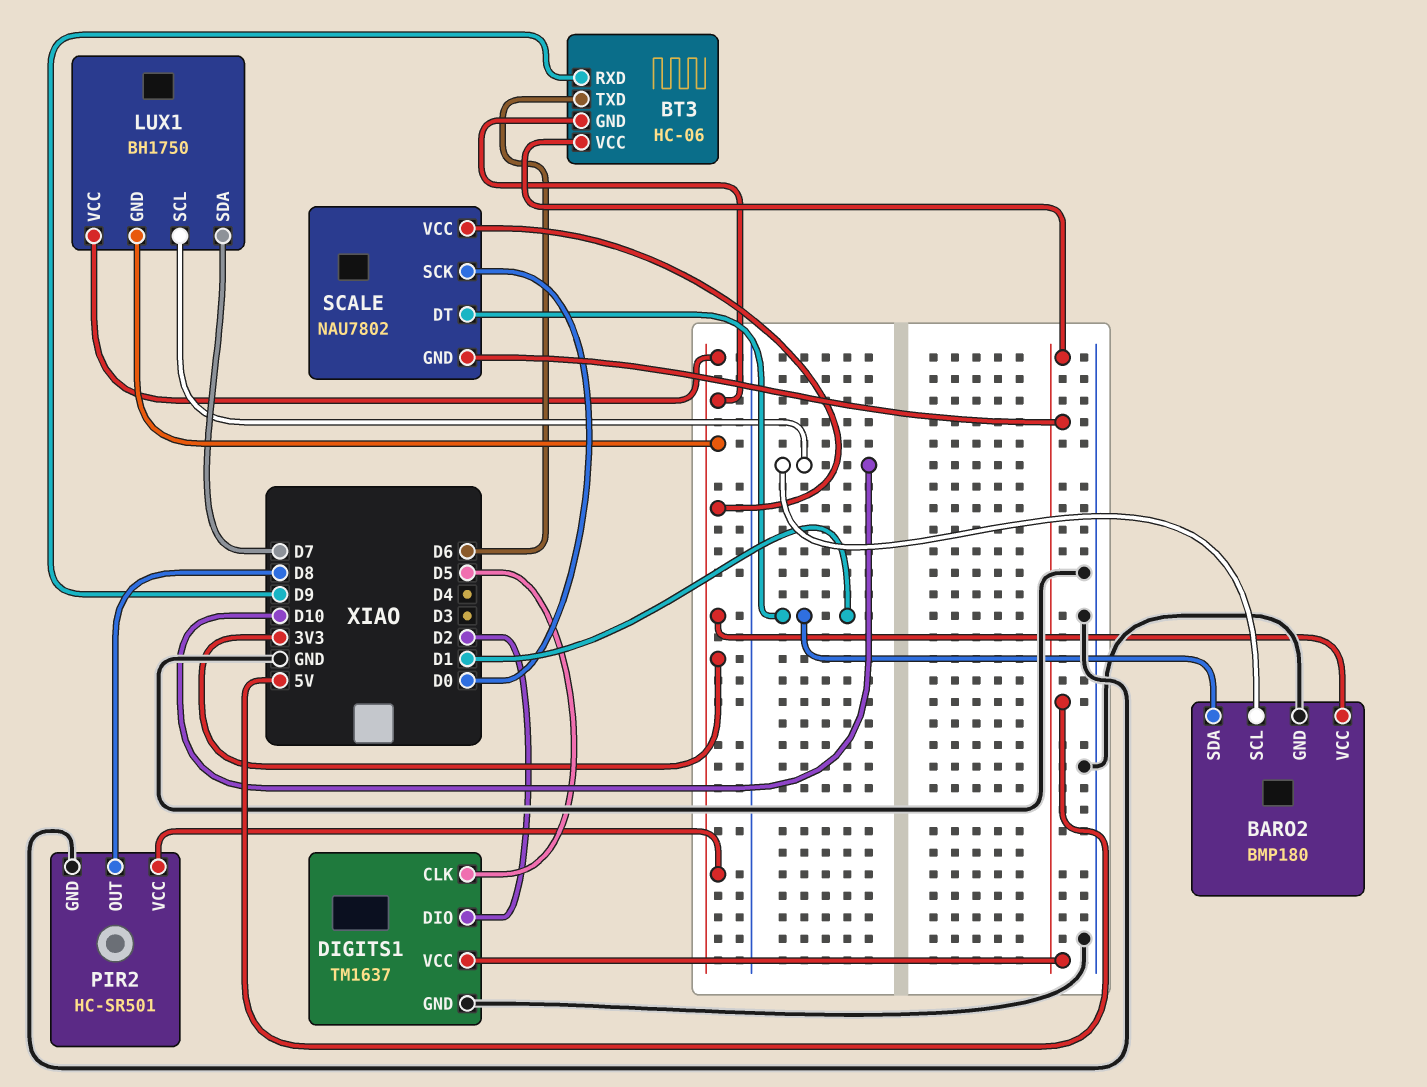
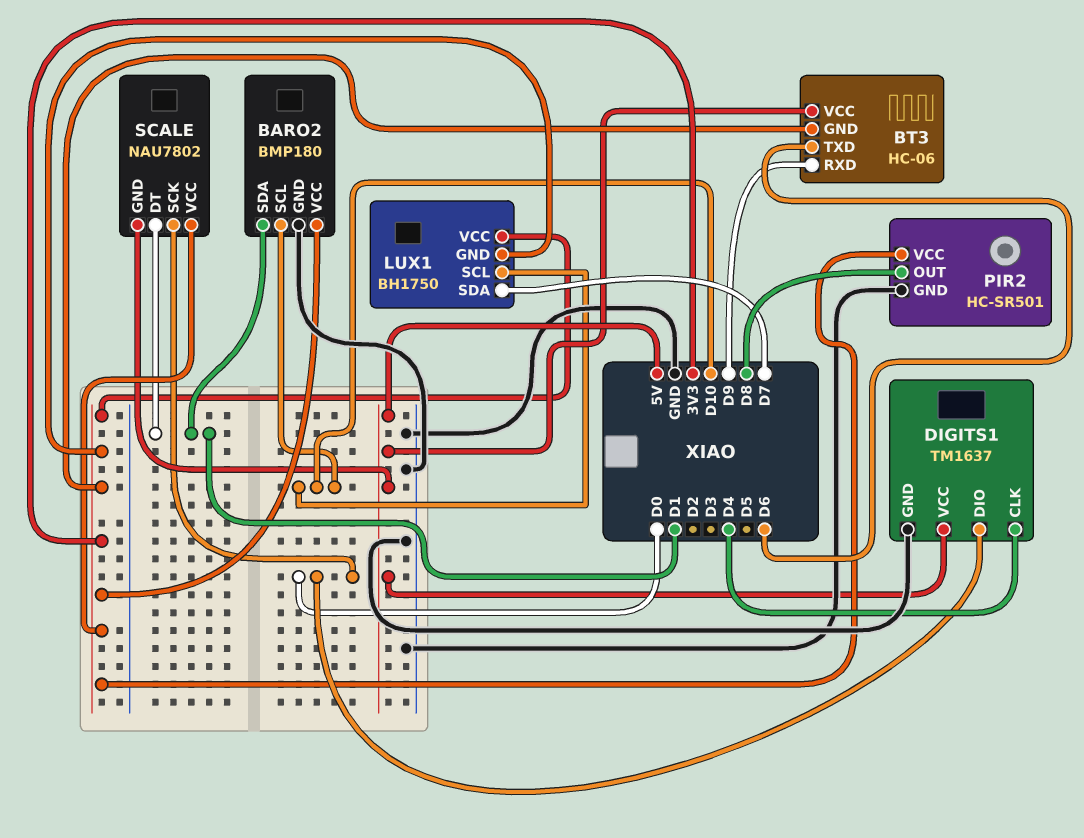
DIGITS1 pin CLK: D5 -> D4
DIGITS1 pin DIO: D2 -> D0

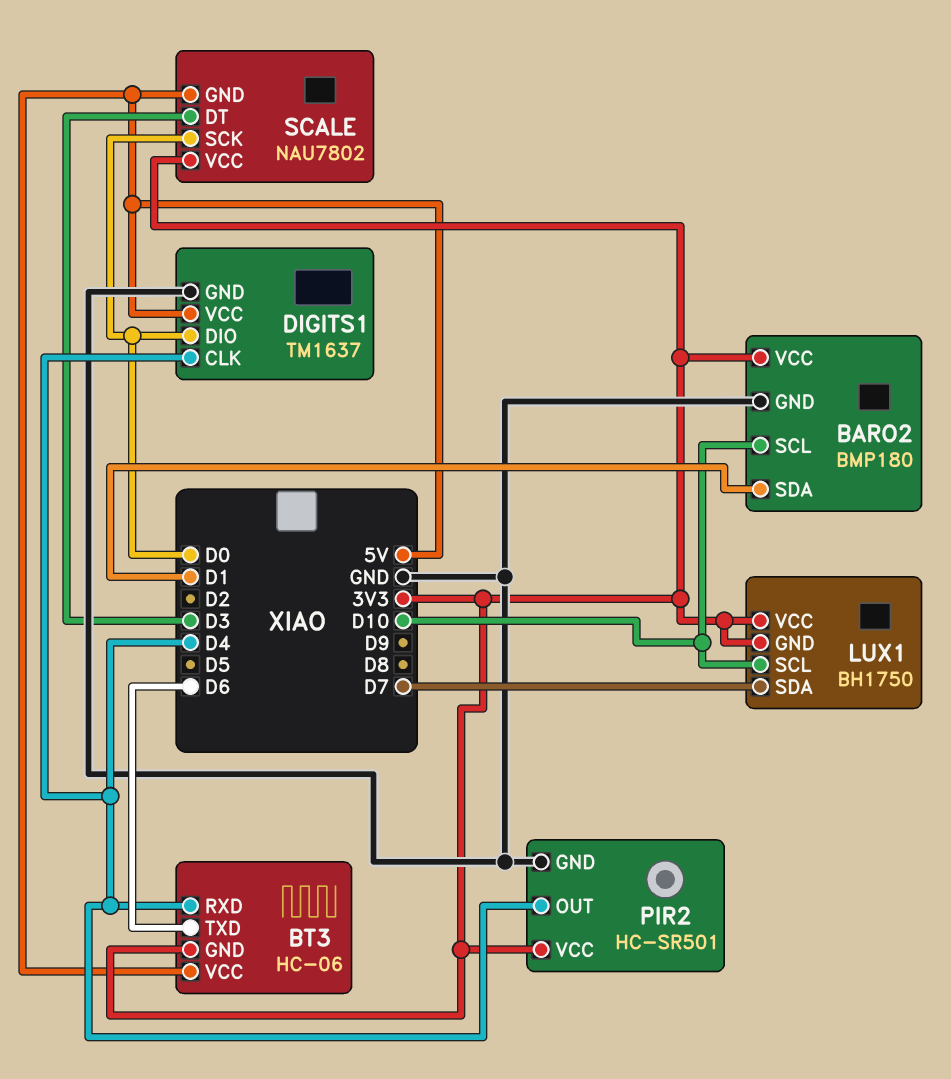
BT3 pin RXD: D9 -> D4
PIR2 pin OUT: D8 -> D4
SCALE pin DT: D1 -> D3

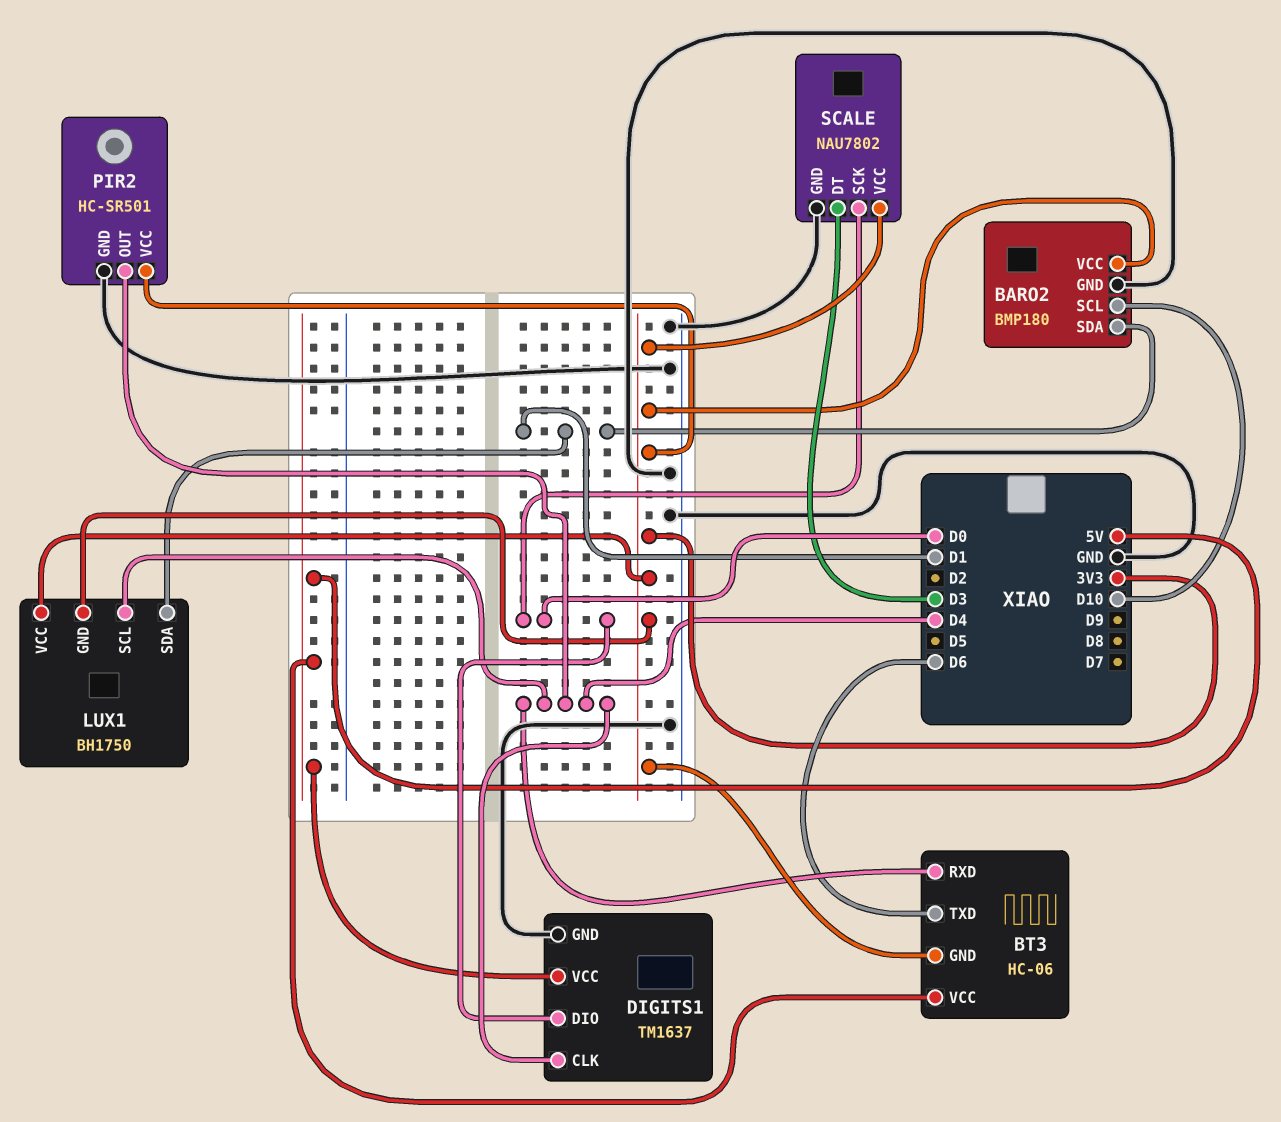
LUX1 pin SCL: D10 -> D4
LUX1 pin SDA: D7 -> D1
SCALE pin GND: 5V -> GND

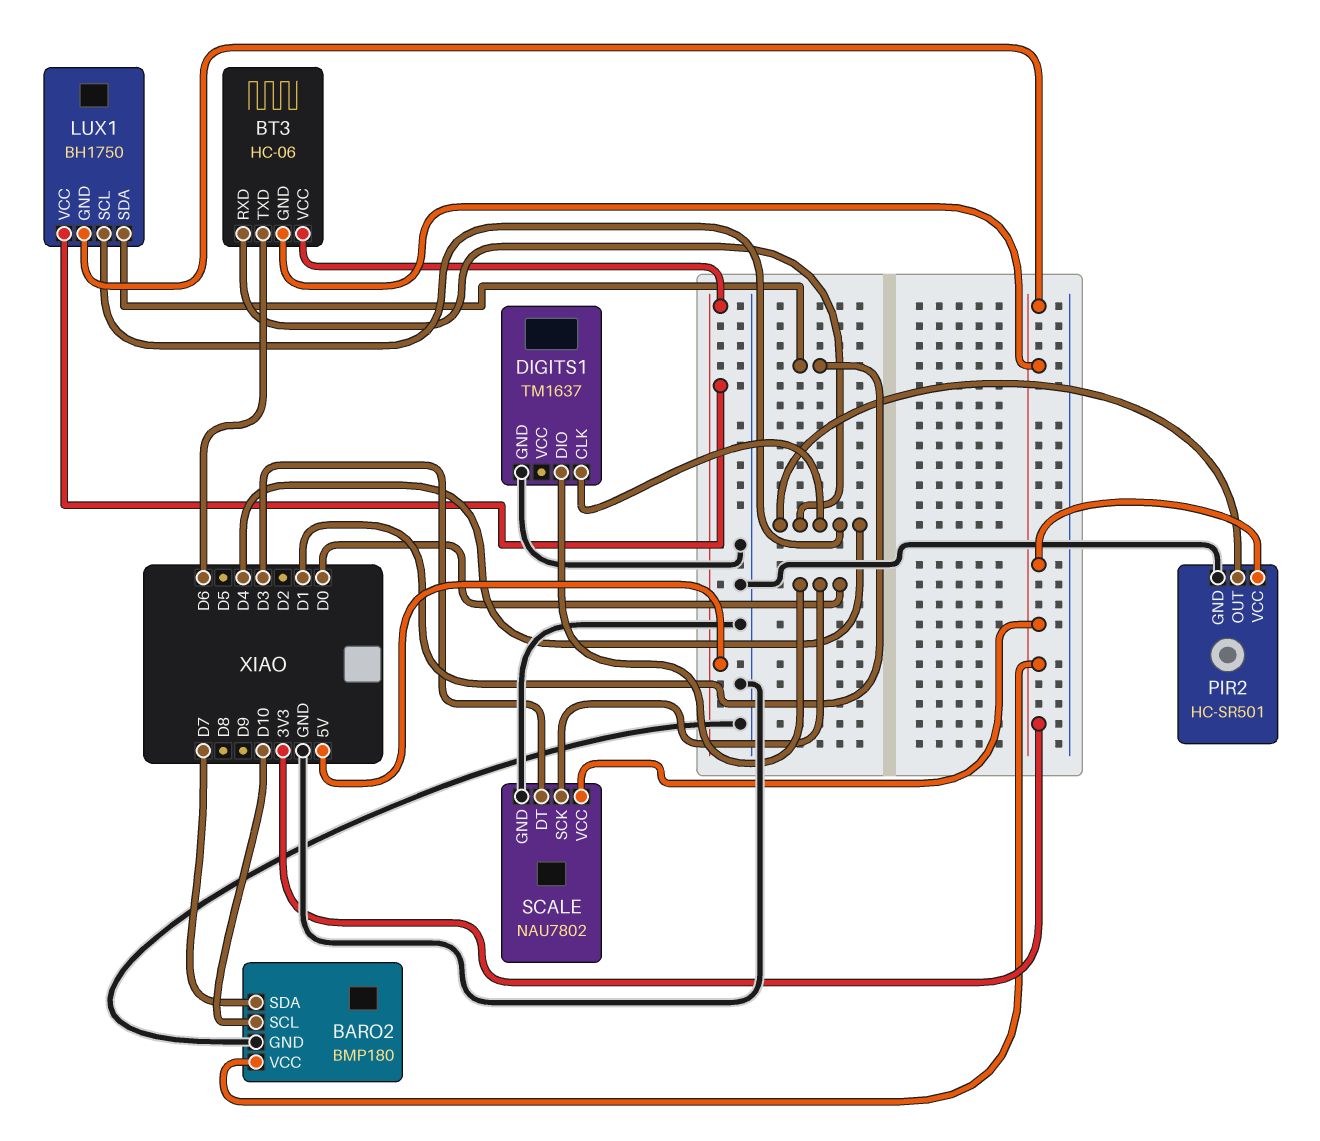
BARO2 pin SDA: D1 -> D7
DIGITS1 pin VCC: 5V -> none
LUX1 pin VCC: 3V3 -> 5V

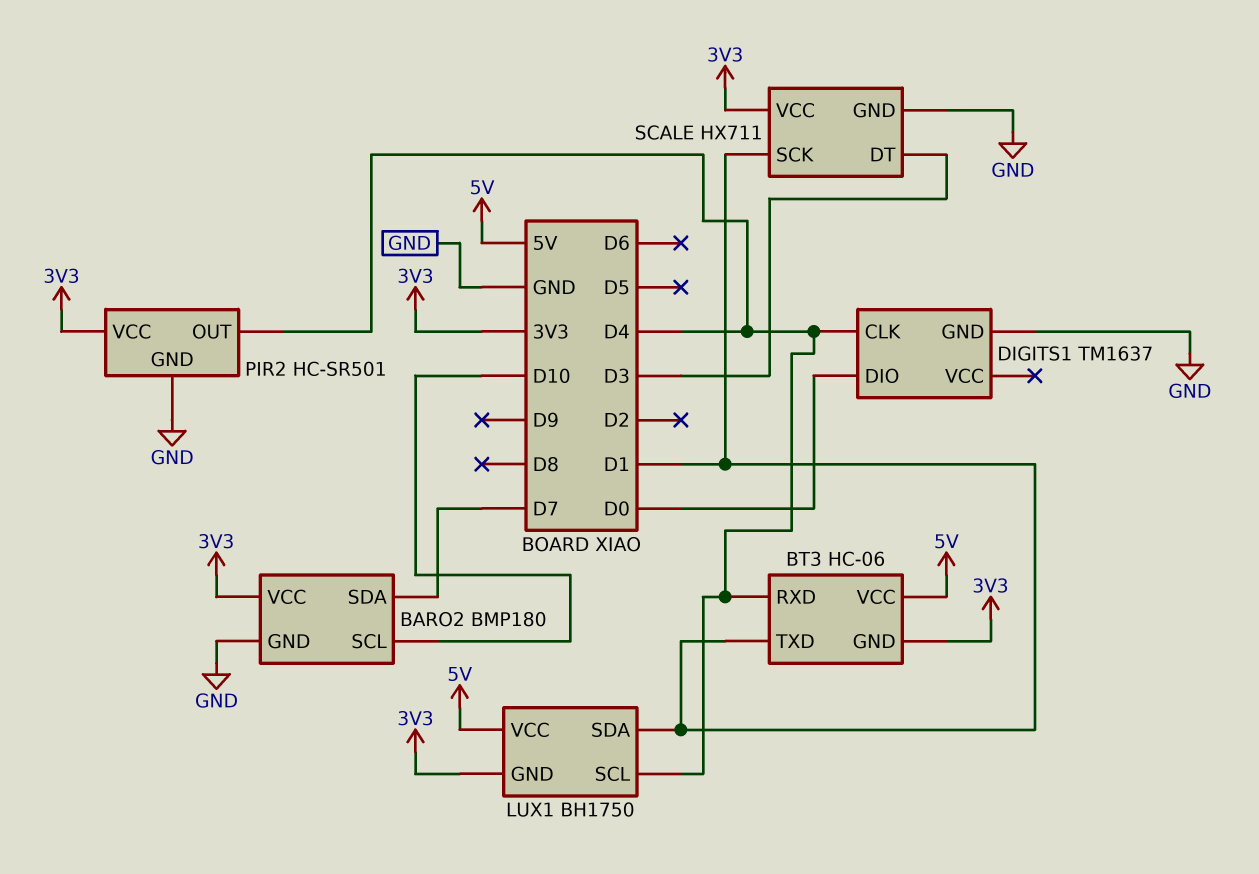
BT3 pin TXD: D6 -> D1
SCALE: NAU7802 -> HX711
SCALE pin SCK: D0 -> D1

